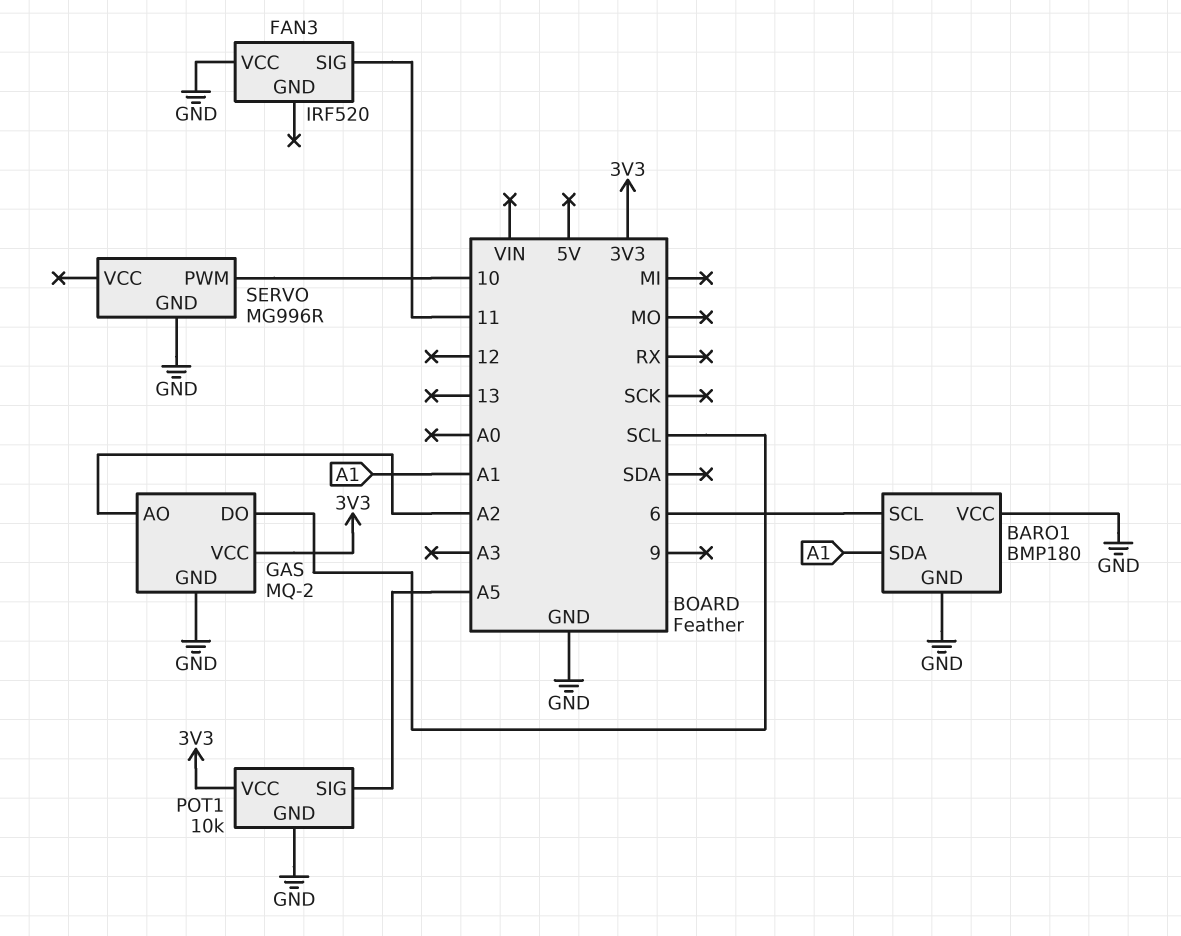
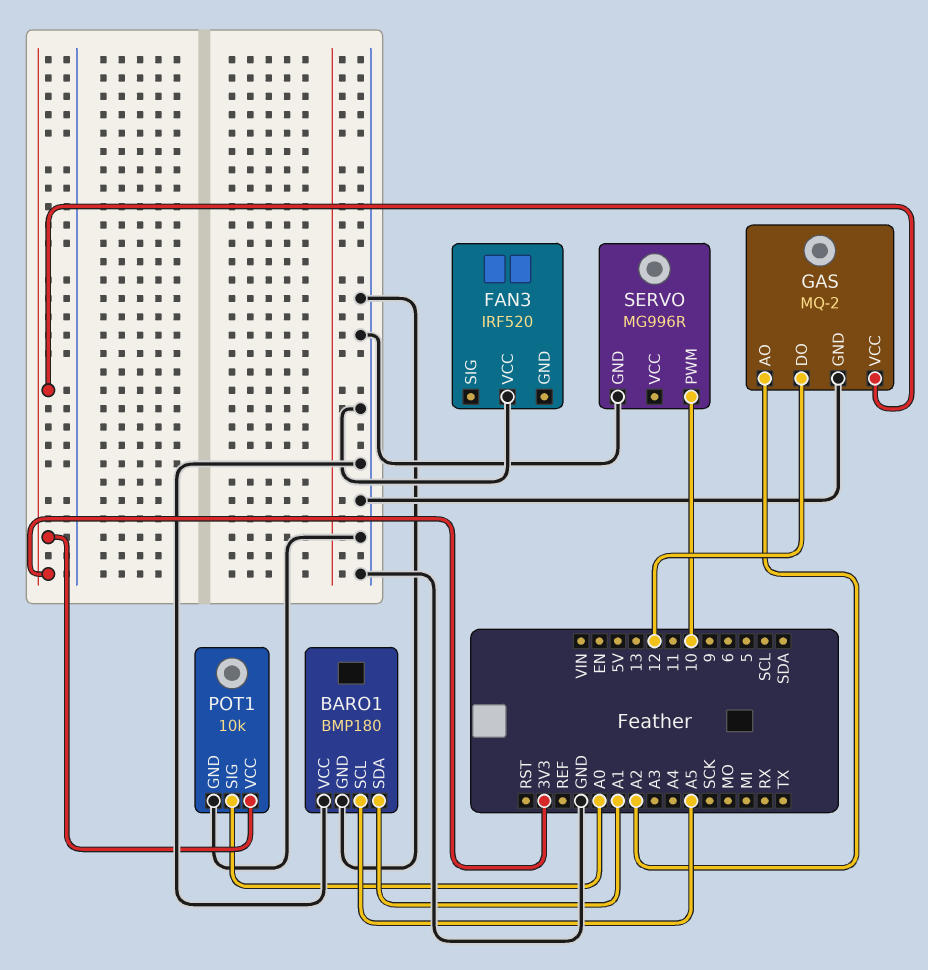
BARO1 pin SCL: 6 -> A5
FAN3 pin SIG: 11 -> none
GAS pin DO: SCL -> 12
POT1 pin SIG: A5 -> A0

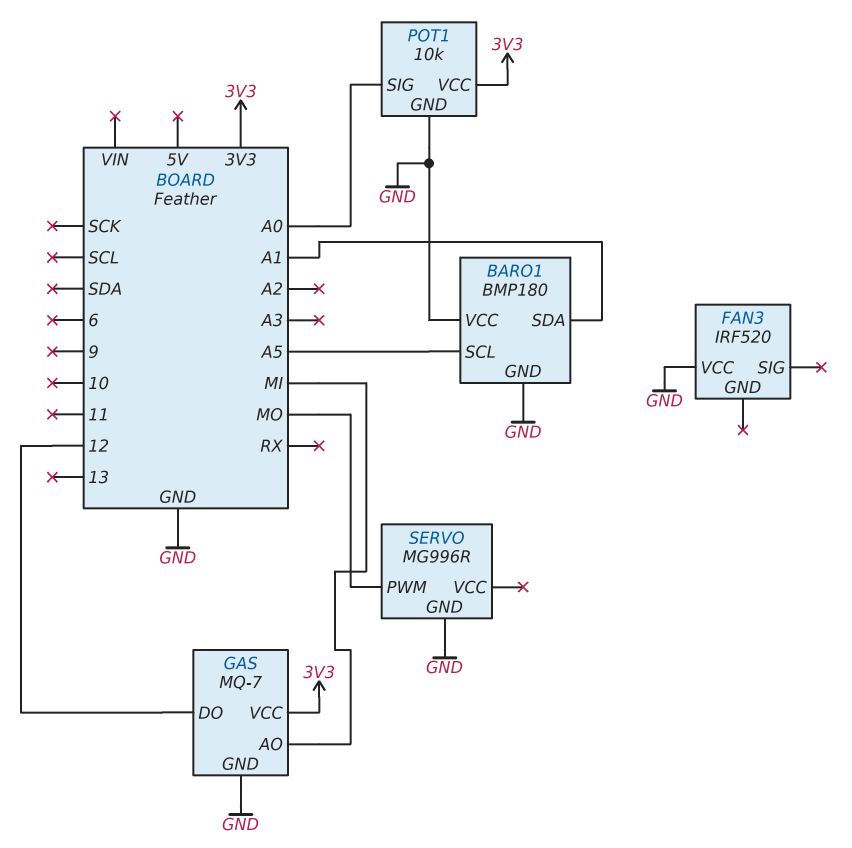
GAS: MQ-2 -> MQ-7
GAS pin AO: A2 -> MI
SERVO pin PWM: 10 -> MO

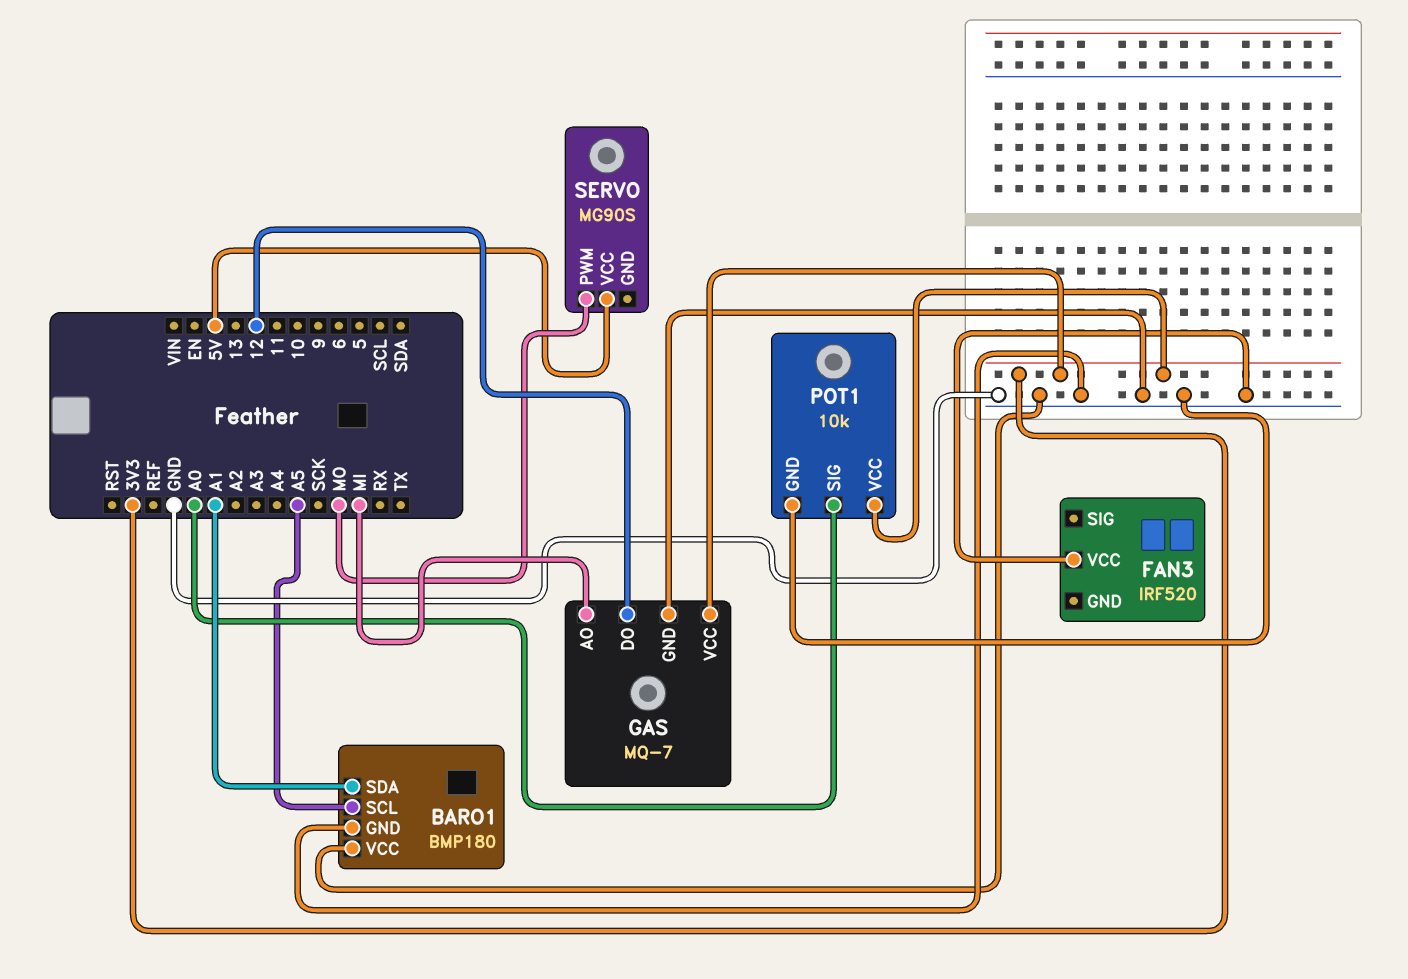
SERVO: MG996R -> MG90S
SERVO pin GND: GND -> none
SERVO pin VCC: none -> 5V

